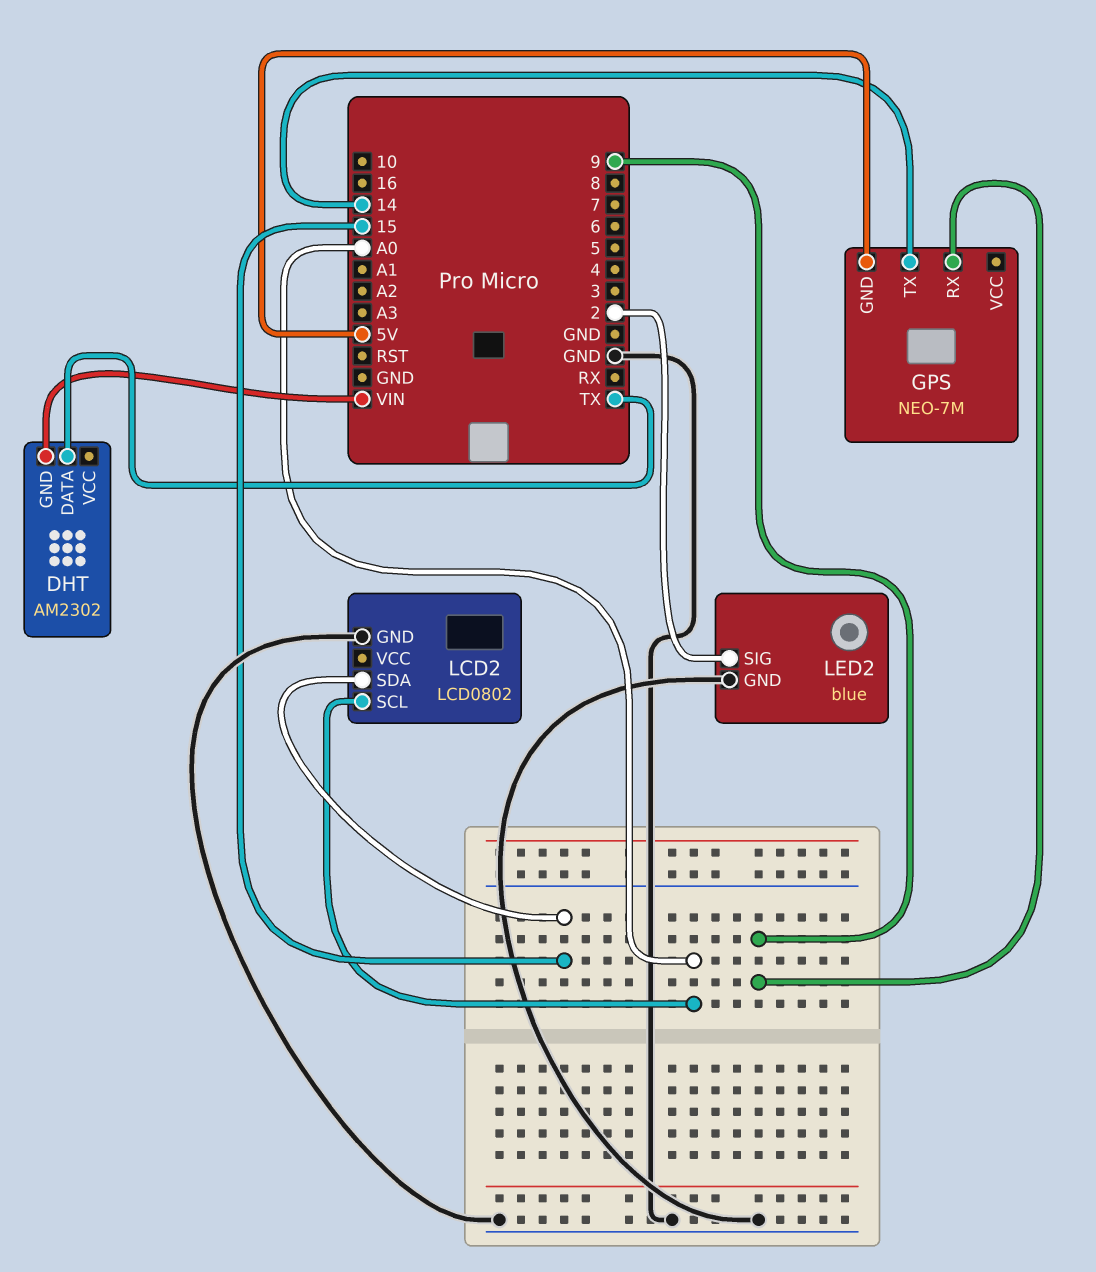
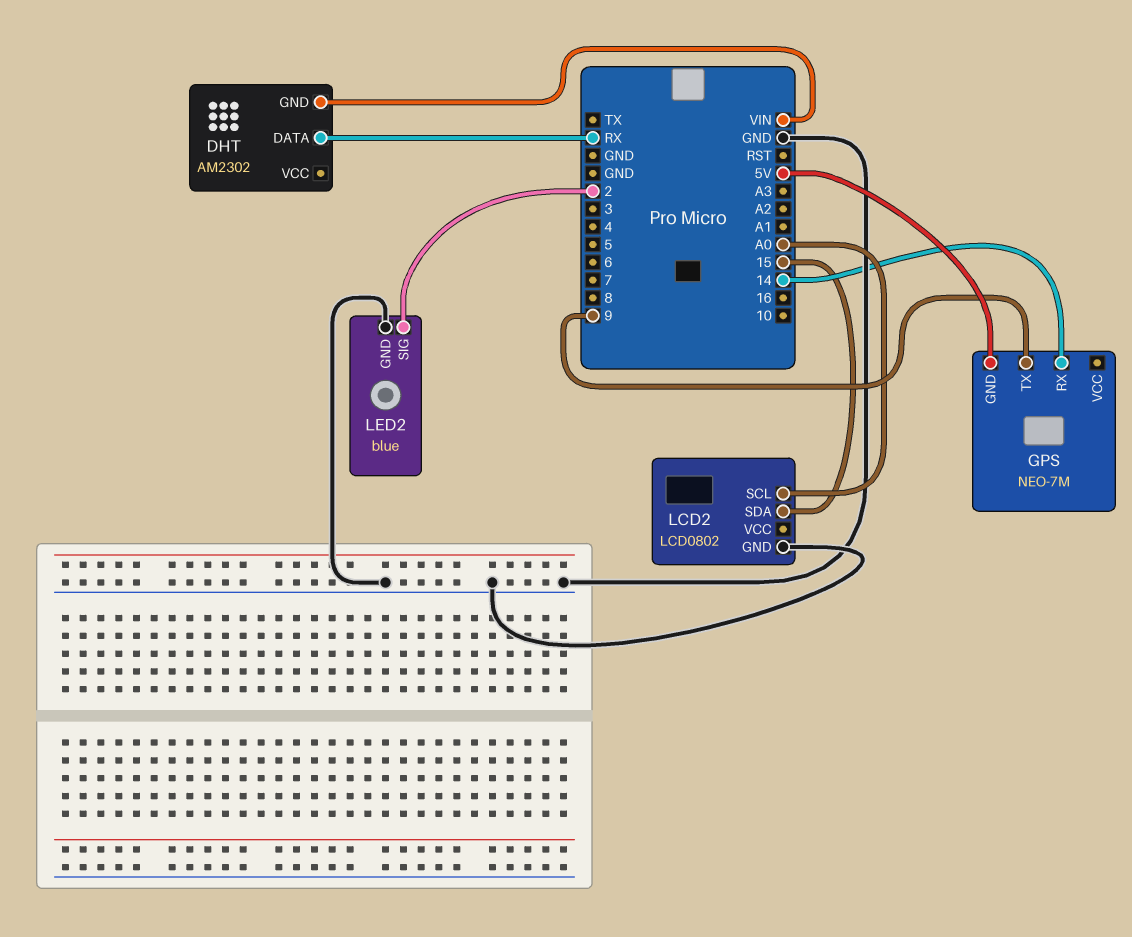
DHT pin DATA: TX -> RX
GPS pin RX: 9 -> 14
GPS pin TX: 14 -> 9

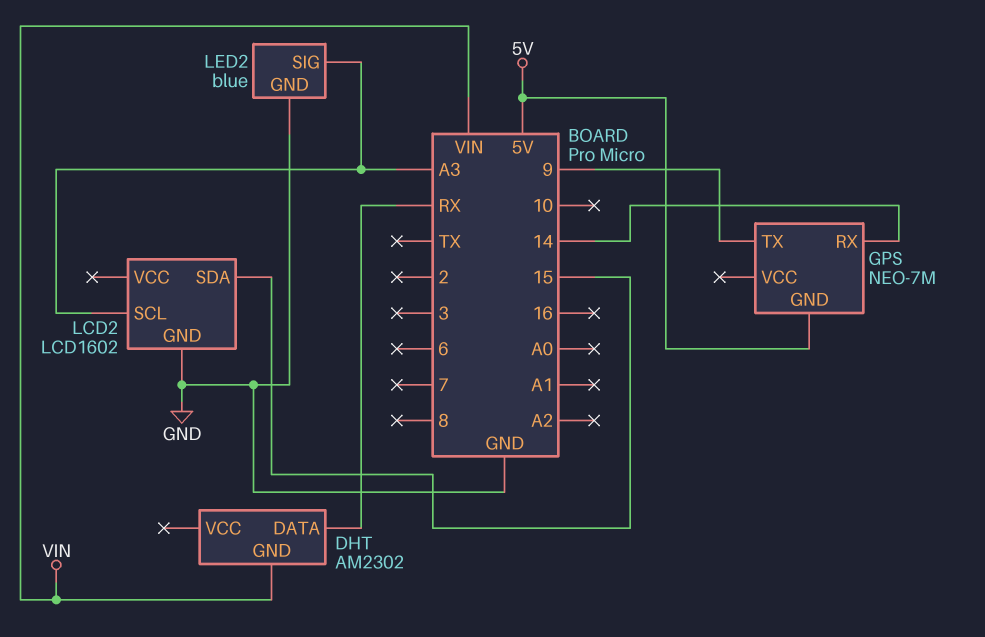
LCD2: LCD0802 -> LCD1602
LCD2 pin SCL: A0 -> A3
LED2 pin SIG: 2 -> A3

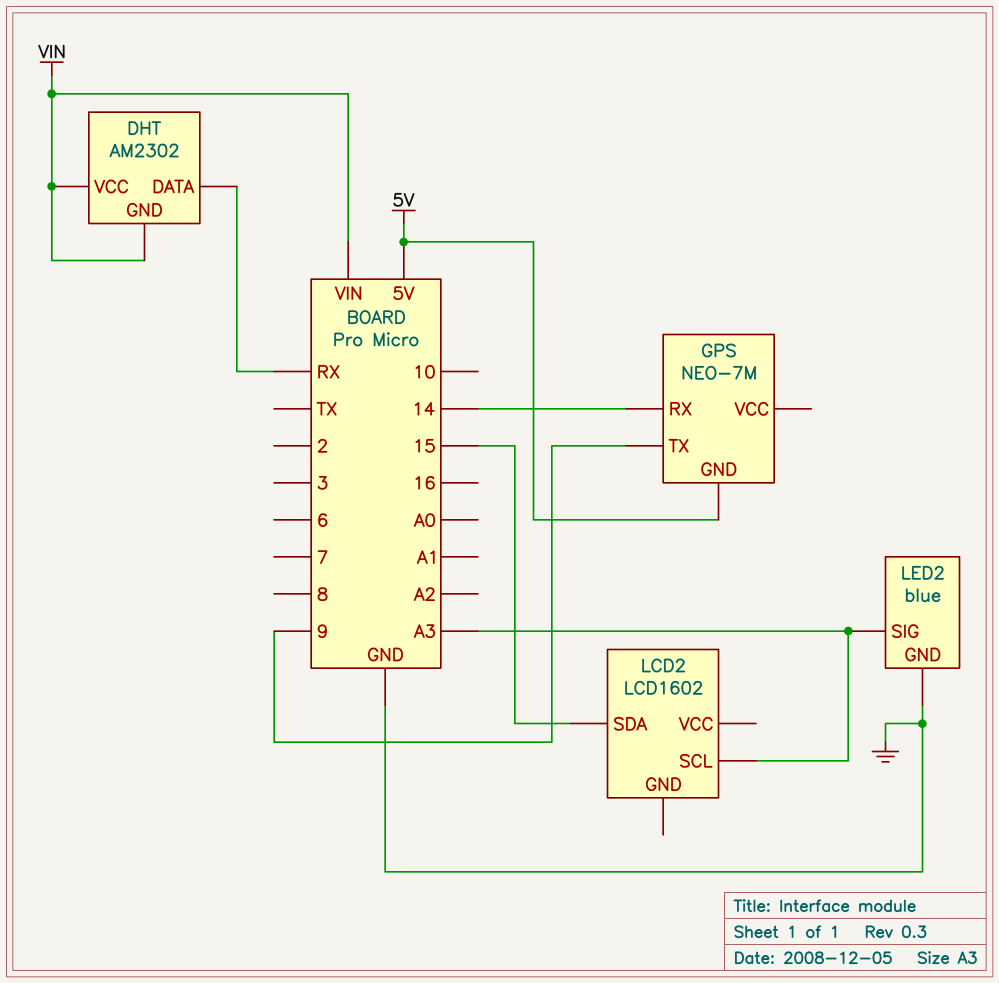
DHT pin VCC: none -> VIN
LCD2 pin GND: GND -> none

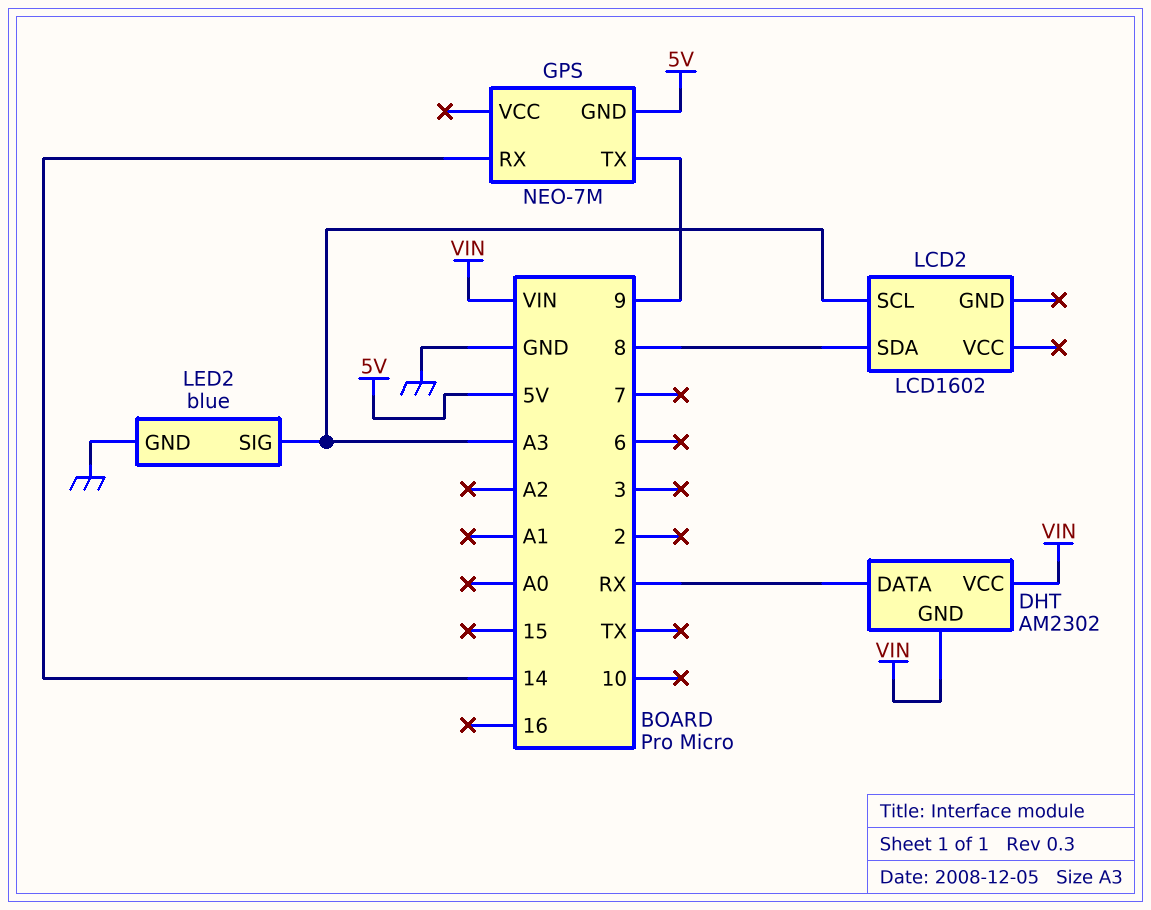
LCD2 pin SDA: 15 -> 8

